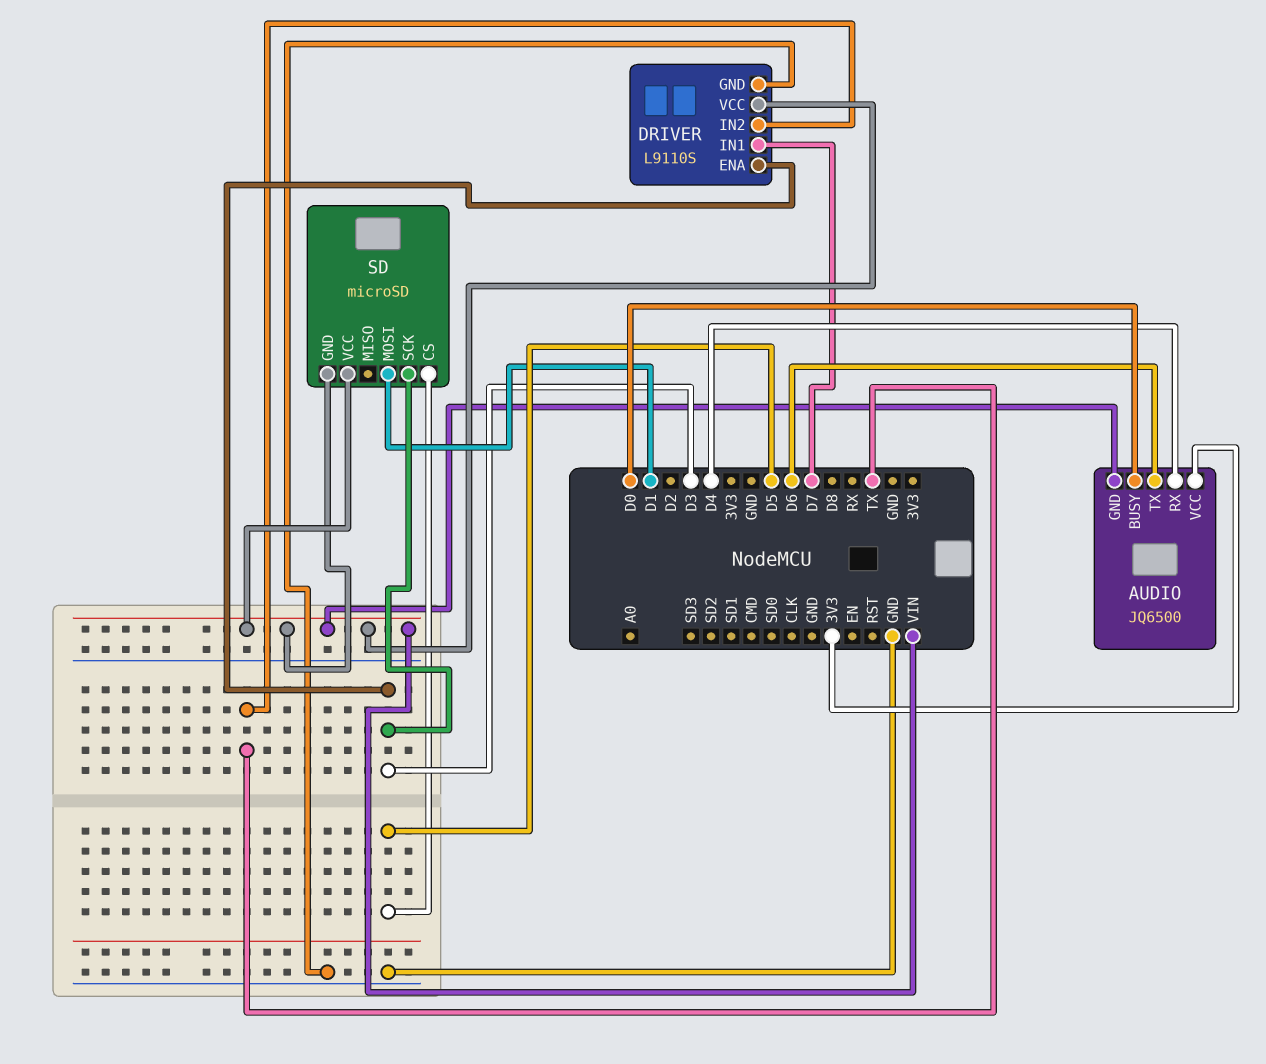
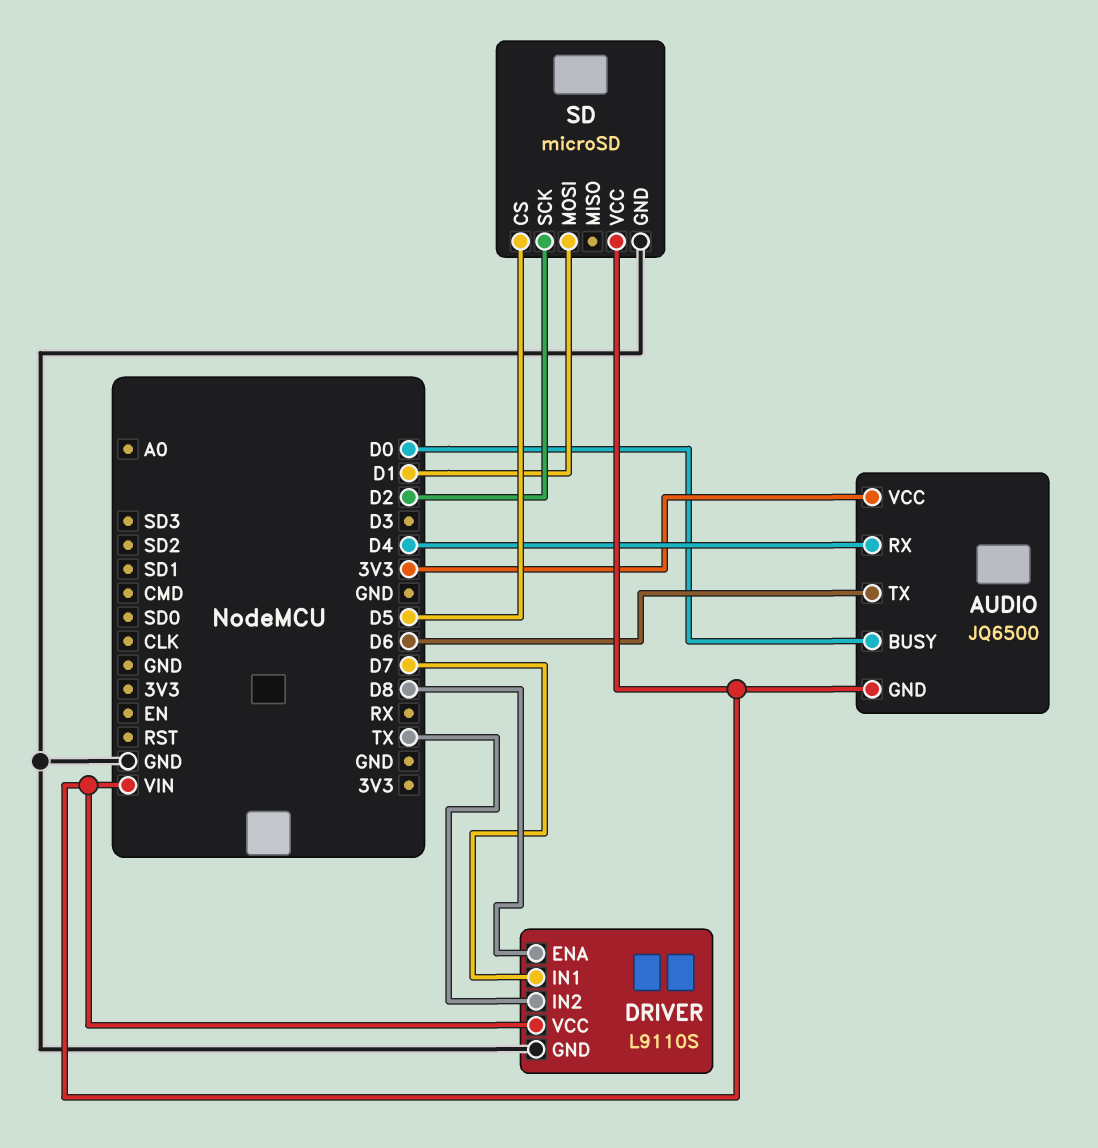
DRIVER pin ENA: D3 -> D8
SD pin GND: VIN -> GND
SD pin SCK: D3 -> D2

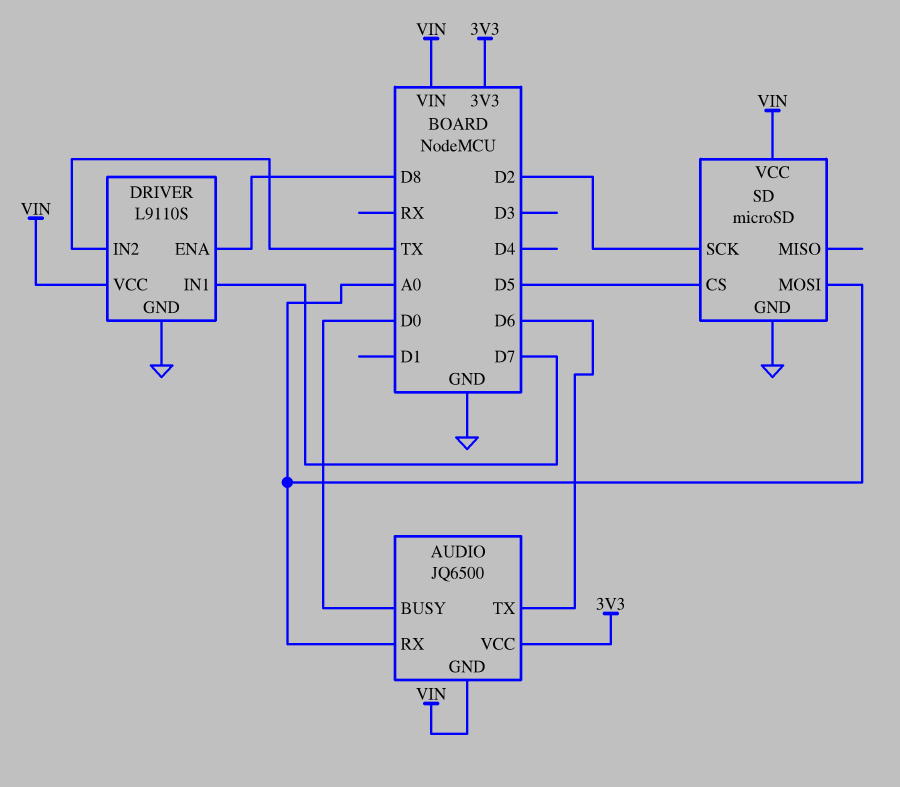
AUDIO pin RX: D4 -> A0
SD pin MOSI: D1 -> A0

